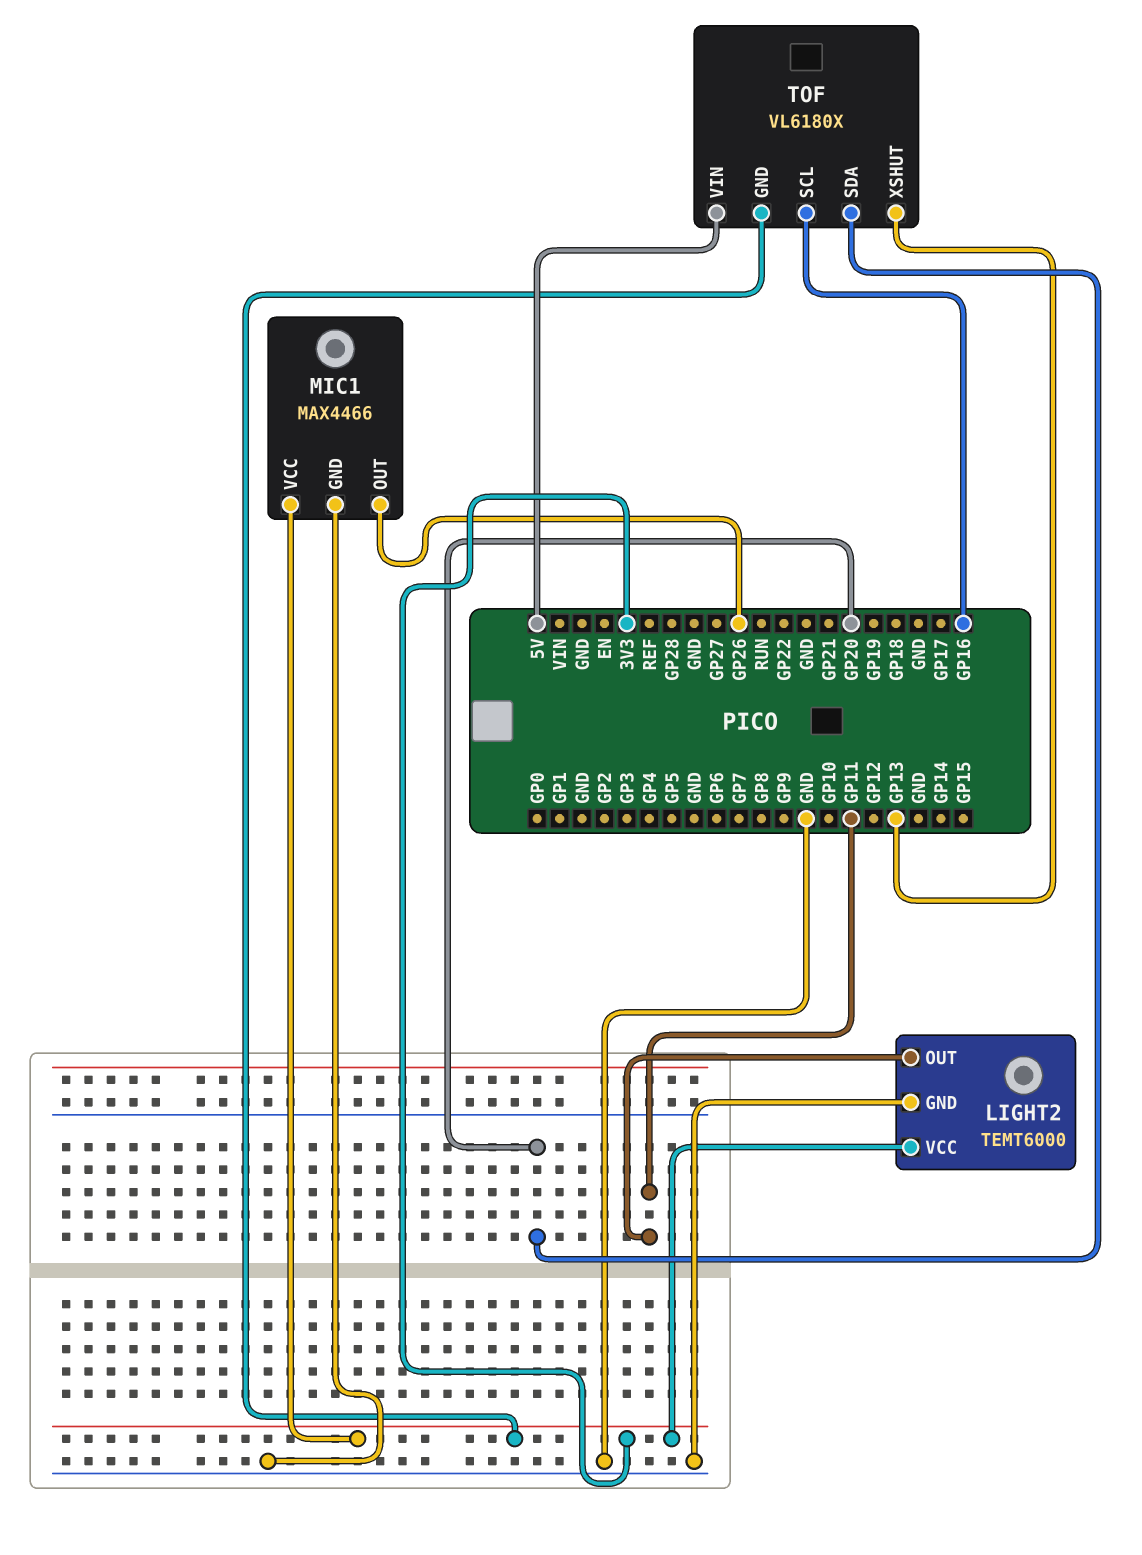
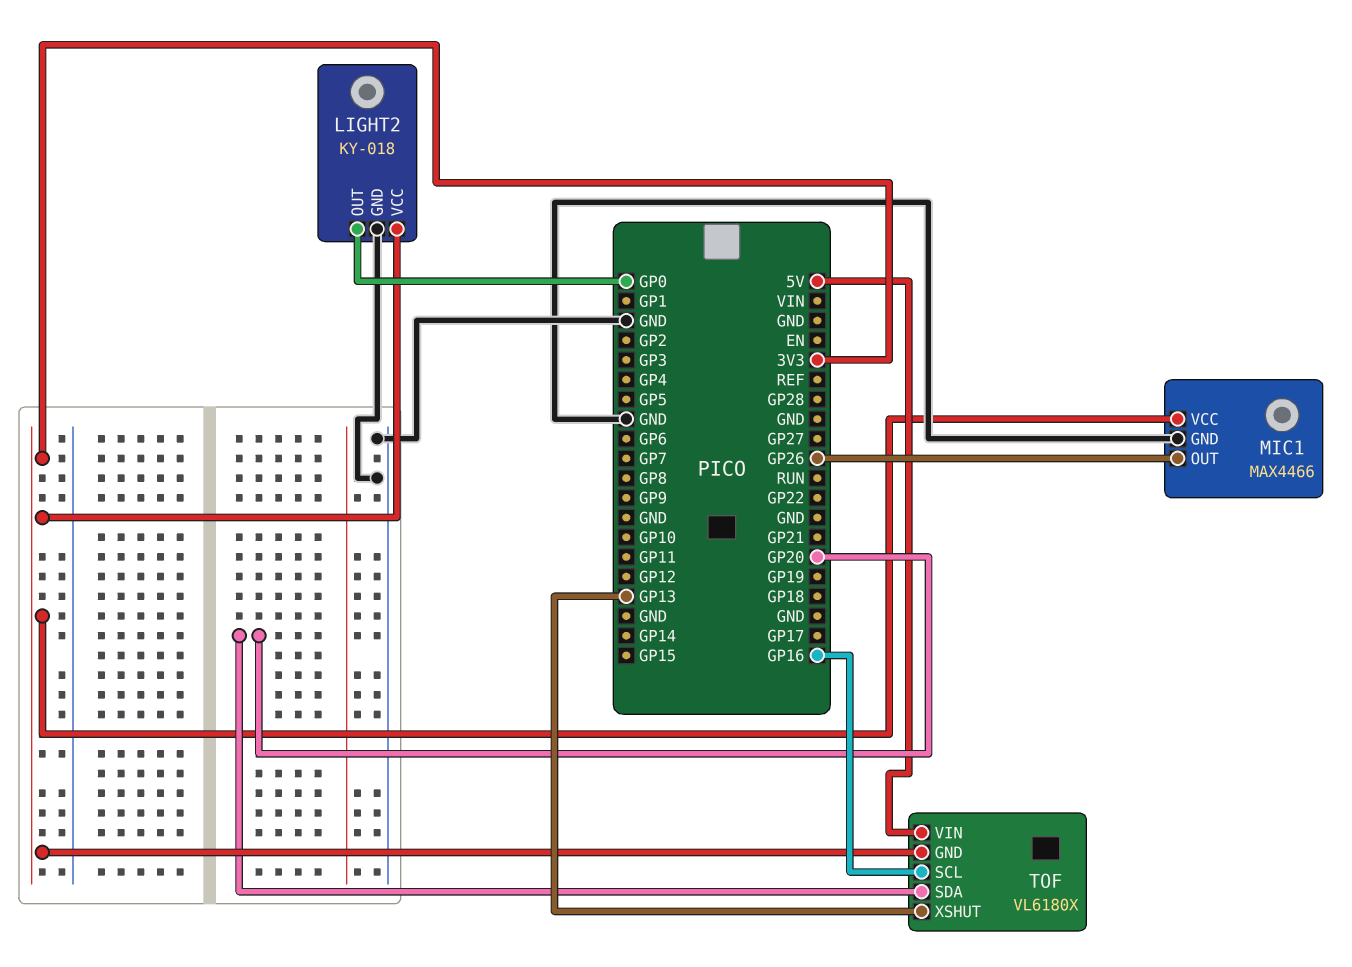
LIGHT2: TEMT6000 -> KY-018
LIGHT2 pin OUT: GP11 -> GP0

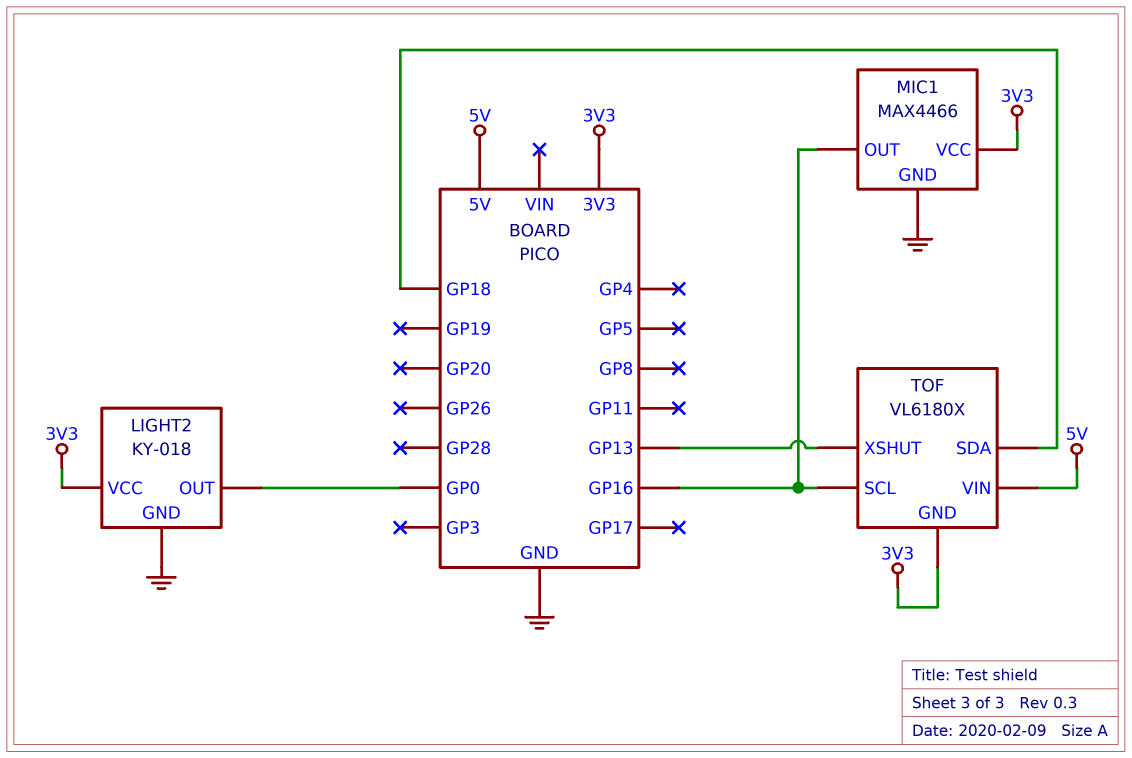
MIC1 pin OUT: GP26 -> GP16
TOF pin SDA: GP20 -> GP18

